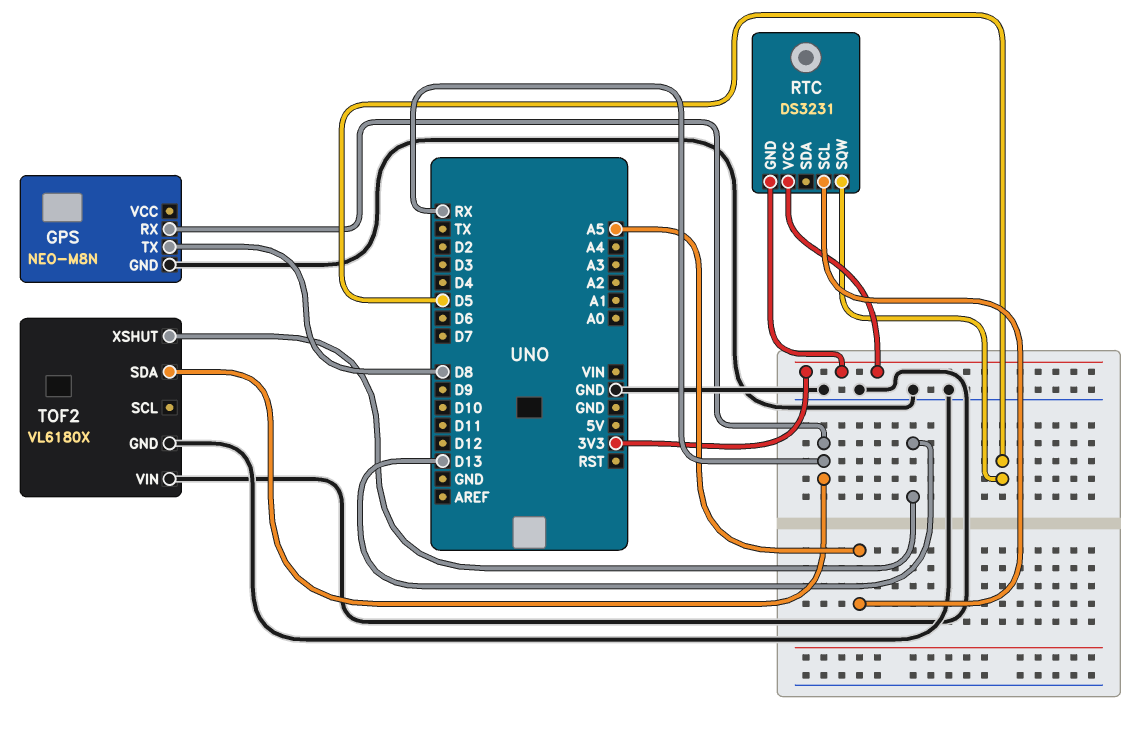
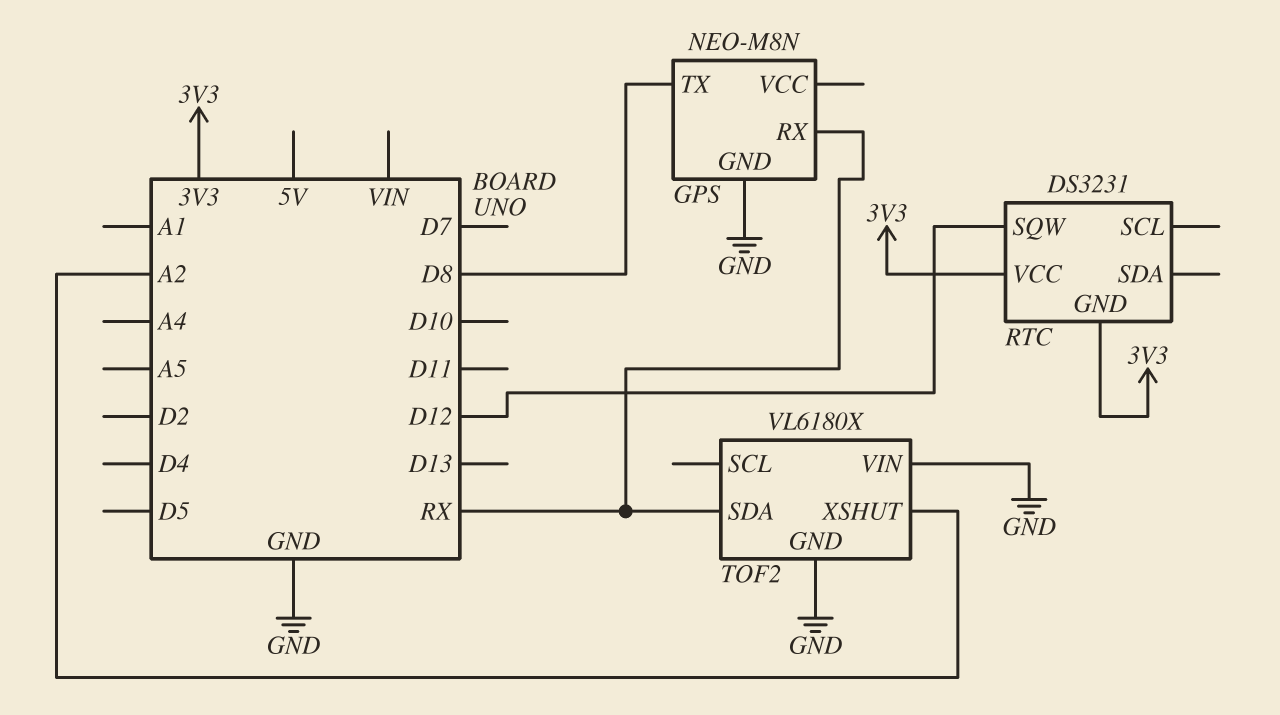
RTC pin SCL: A5 -> none
RTC pin SQW: D5 -> D12
TOF2 pin XSHUT: D13 -> A2

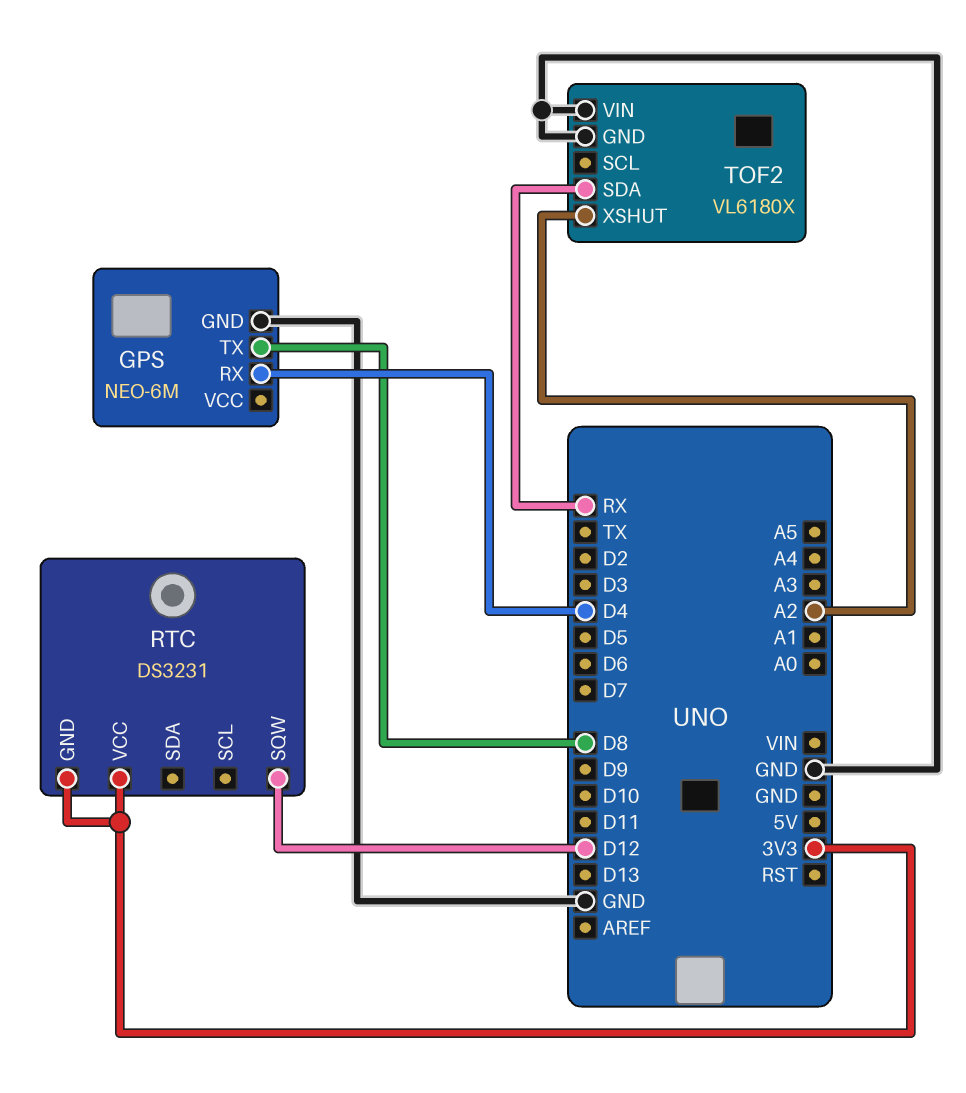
GPS: NEO-M8N -> NEO-6M
GPS pin RX: RX -> D4

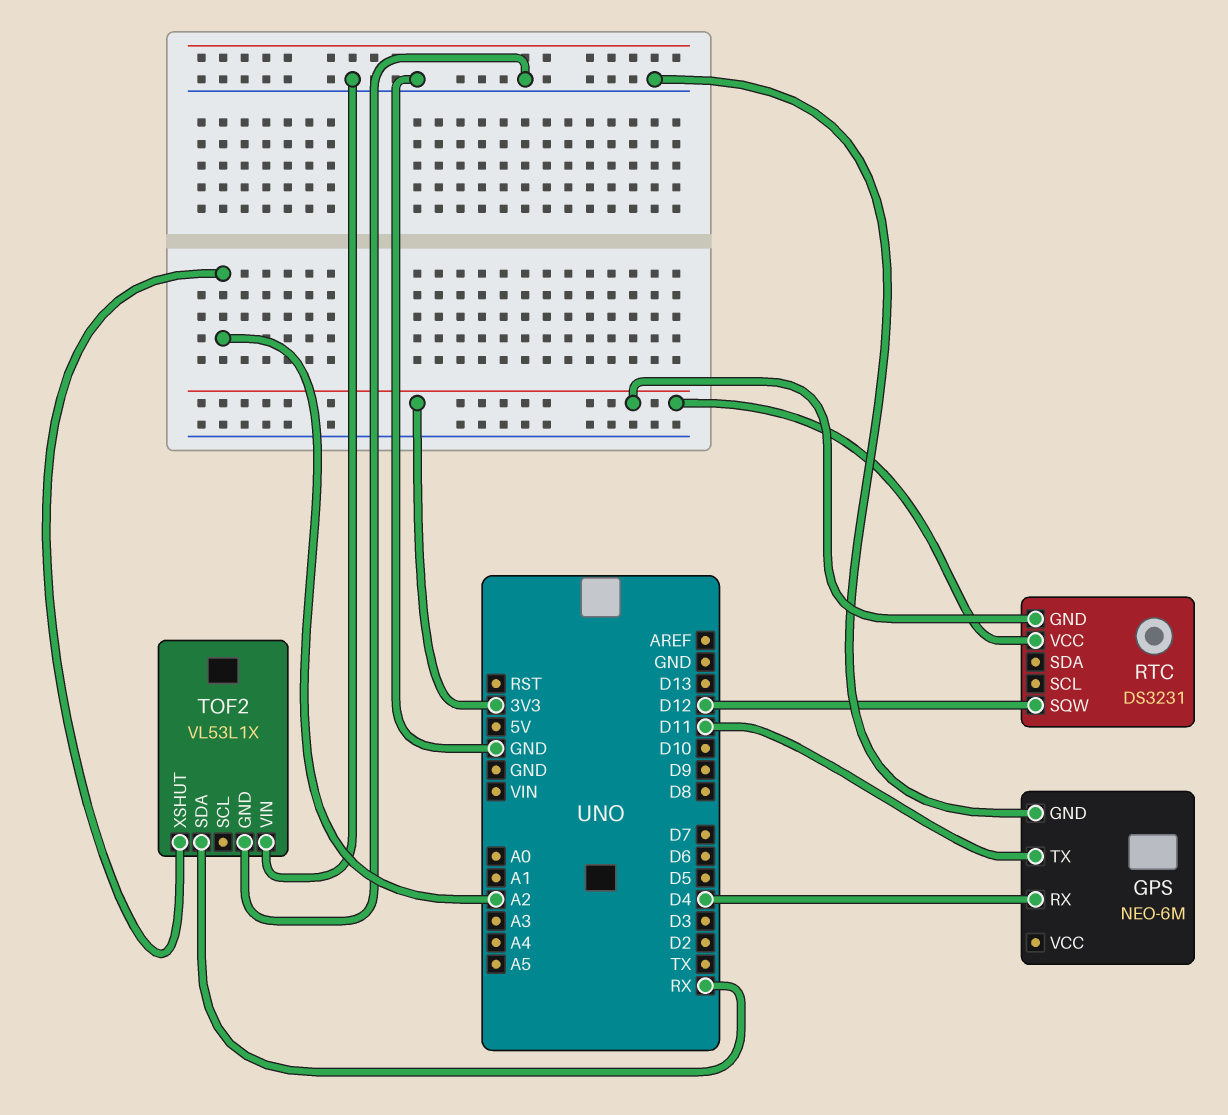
GPS pin TX: D8 -> D11
TOF2: VL6180X -> VL53L1X

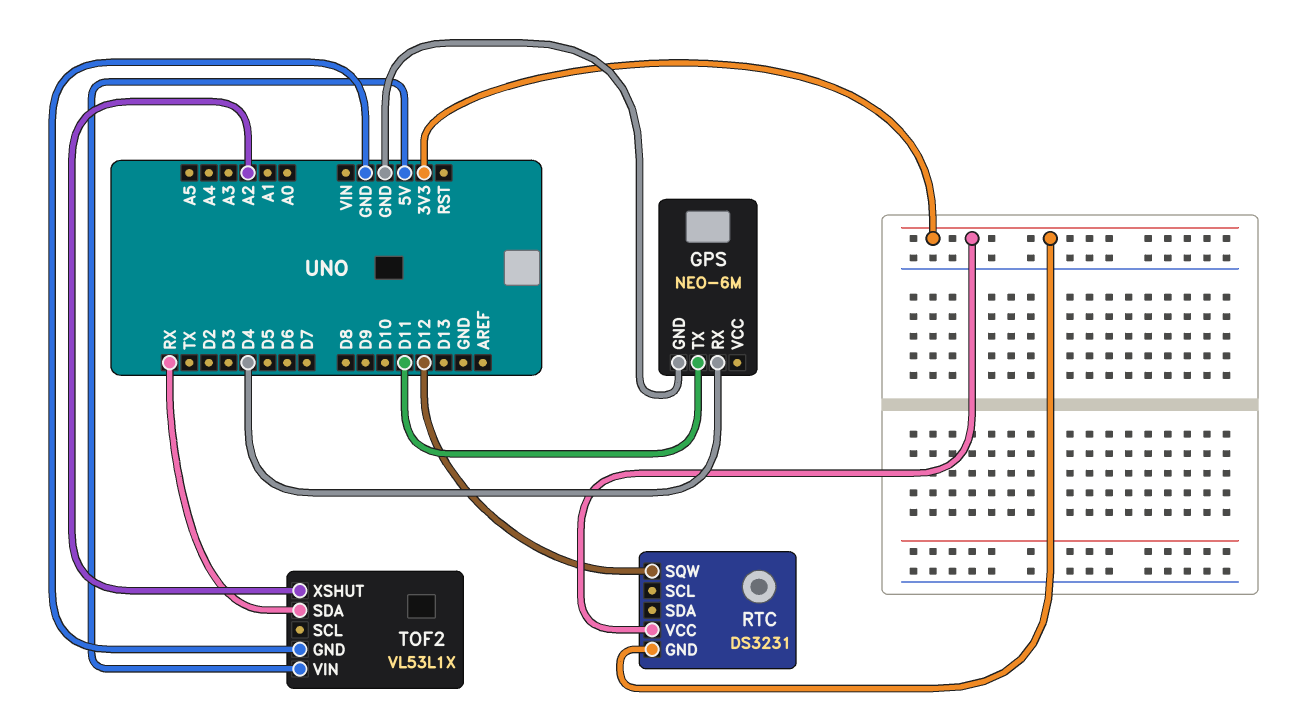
TOF2 pin VIN: GND -> 5V

